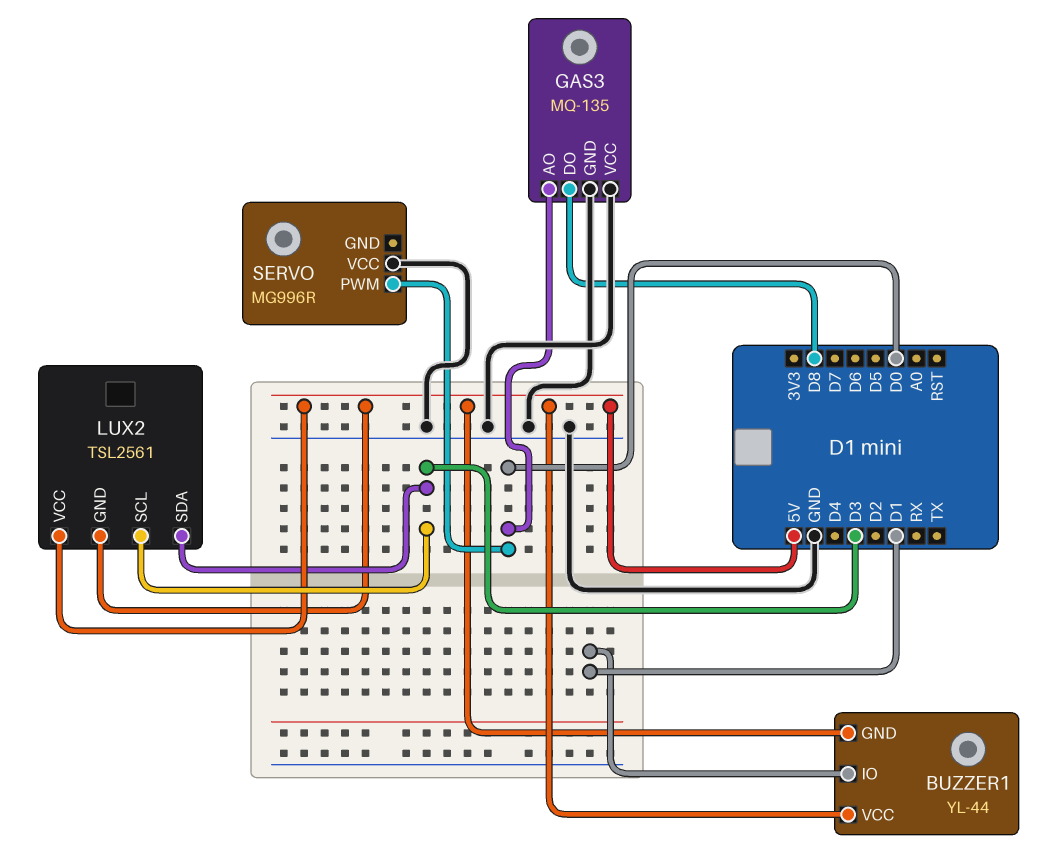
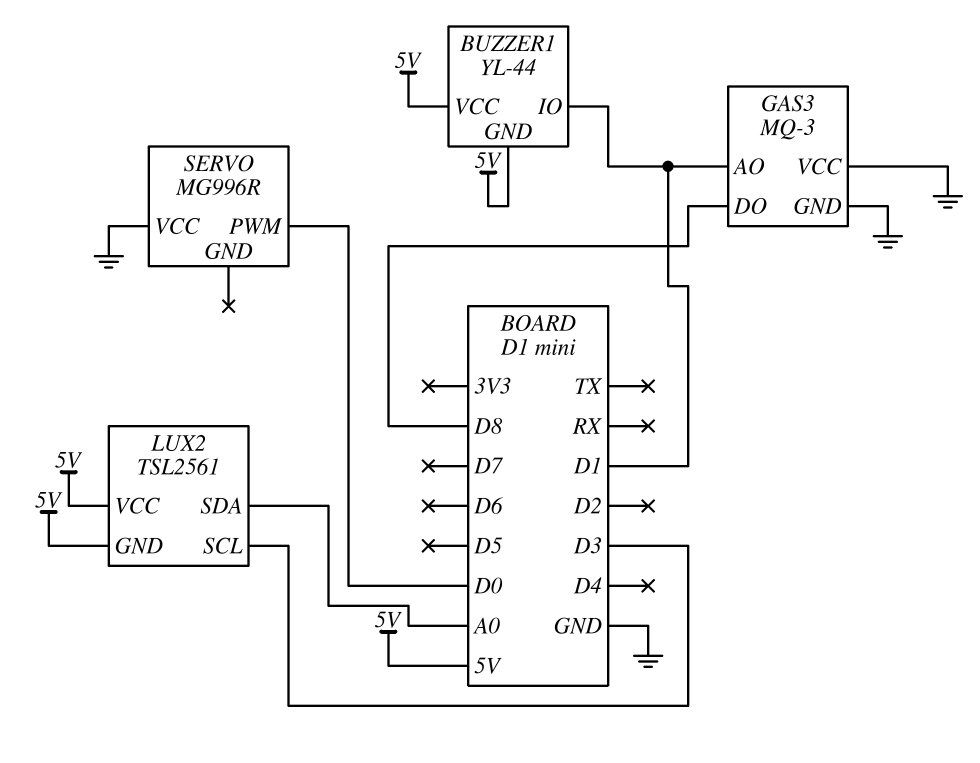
GAS3: MQ-135 -> MQ-3
GAS3 pin AO: D0 -> D1
LUX2 pin SDA: D3 -> A0

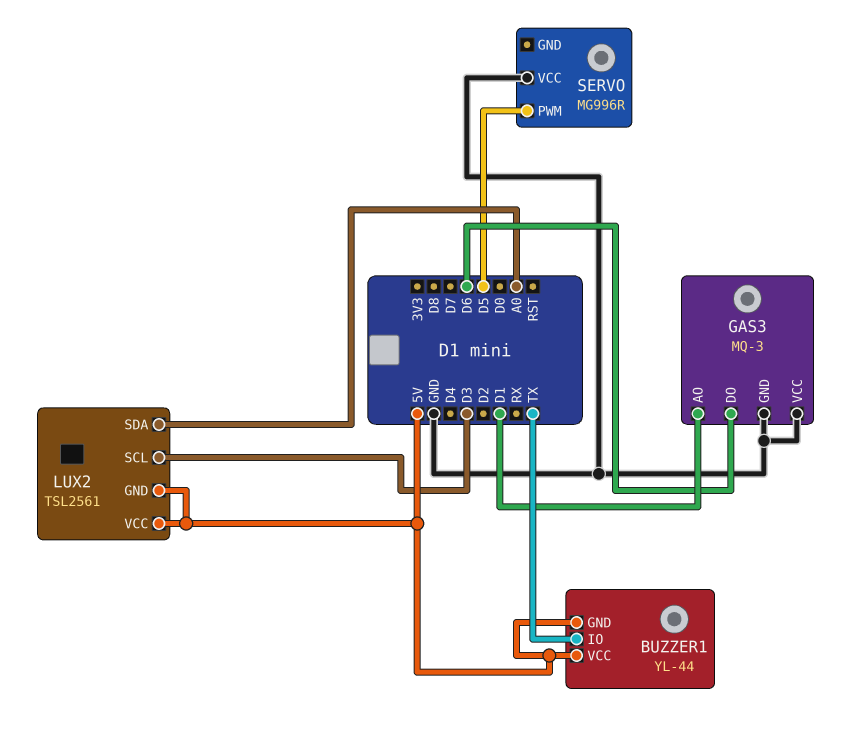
BUZZER1 pin IO: D1 -> TX
GAS3 pin DO: D8 -> D6
SERVO pin PWM: D0 -> D5

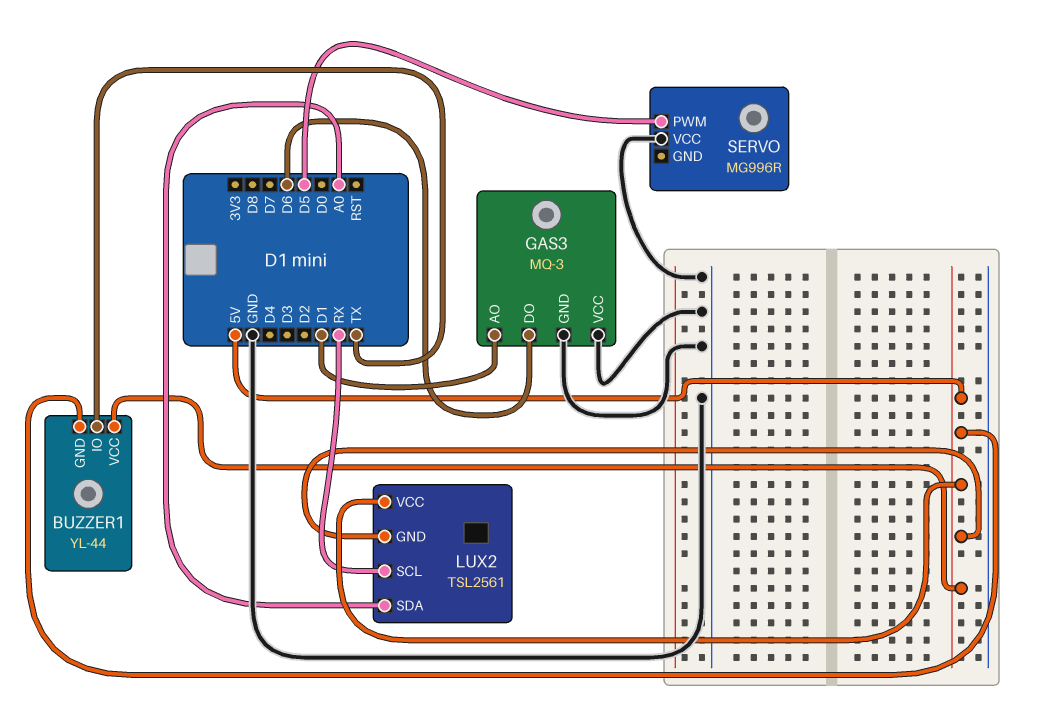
LUX2 pin SCL: D3 -> RX

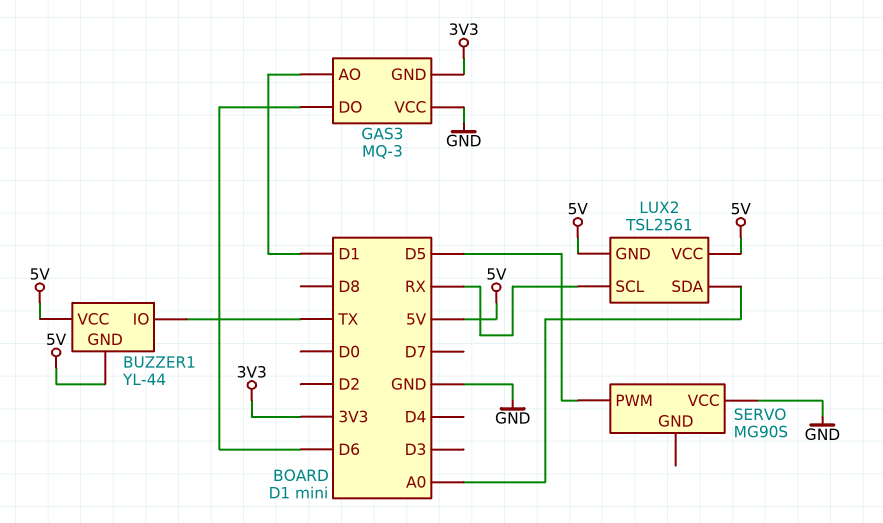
GAS3 pin GND: GND -> 3V3
SERVO: MG996R -> MG90S

